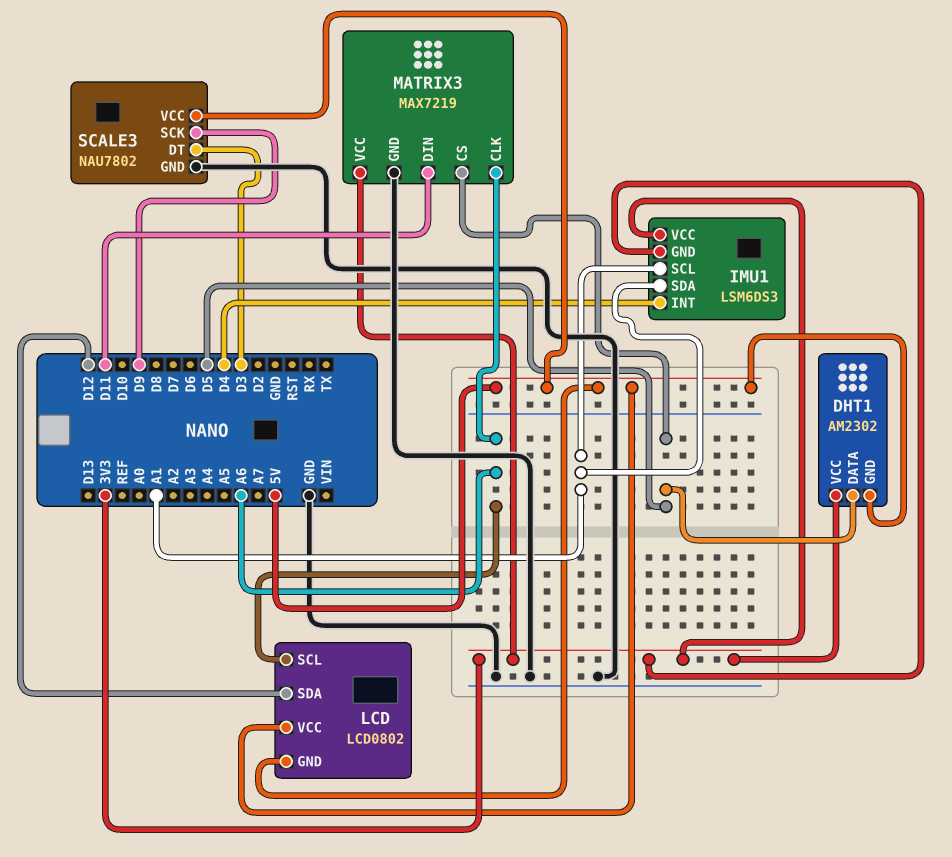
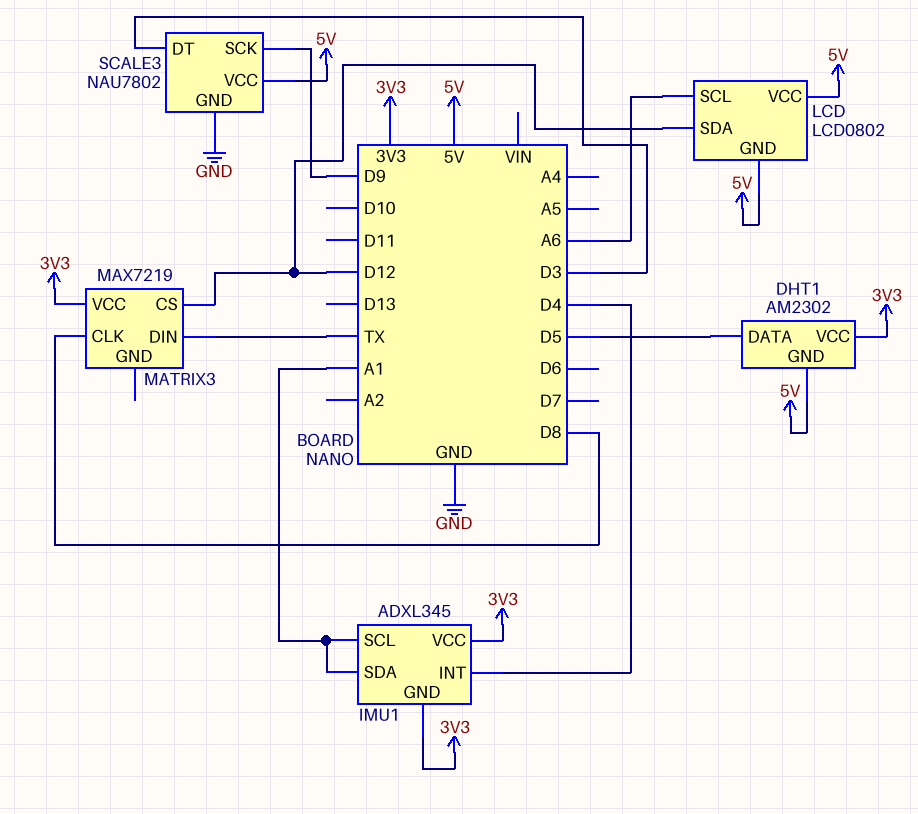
IMU1: LSM6DS3 -> ADXL345
MATRIX3 pin CLK: A6 -> D8
MATRIX3 pin CS: D5 -> D12
MATRIX3 pin DIN: D11 -> TX
MATRIX3 pin GND: GND -> none

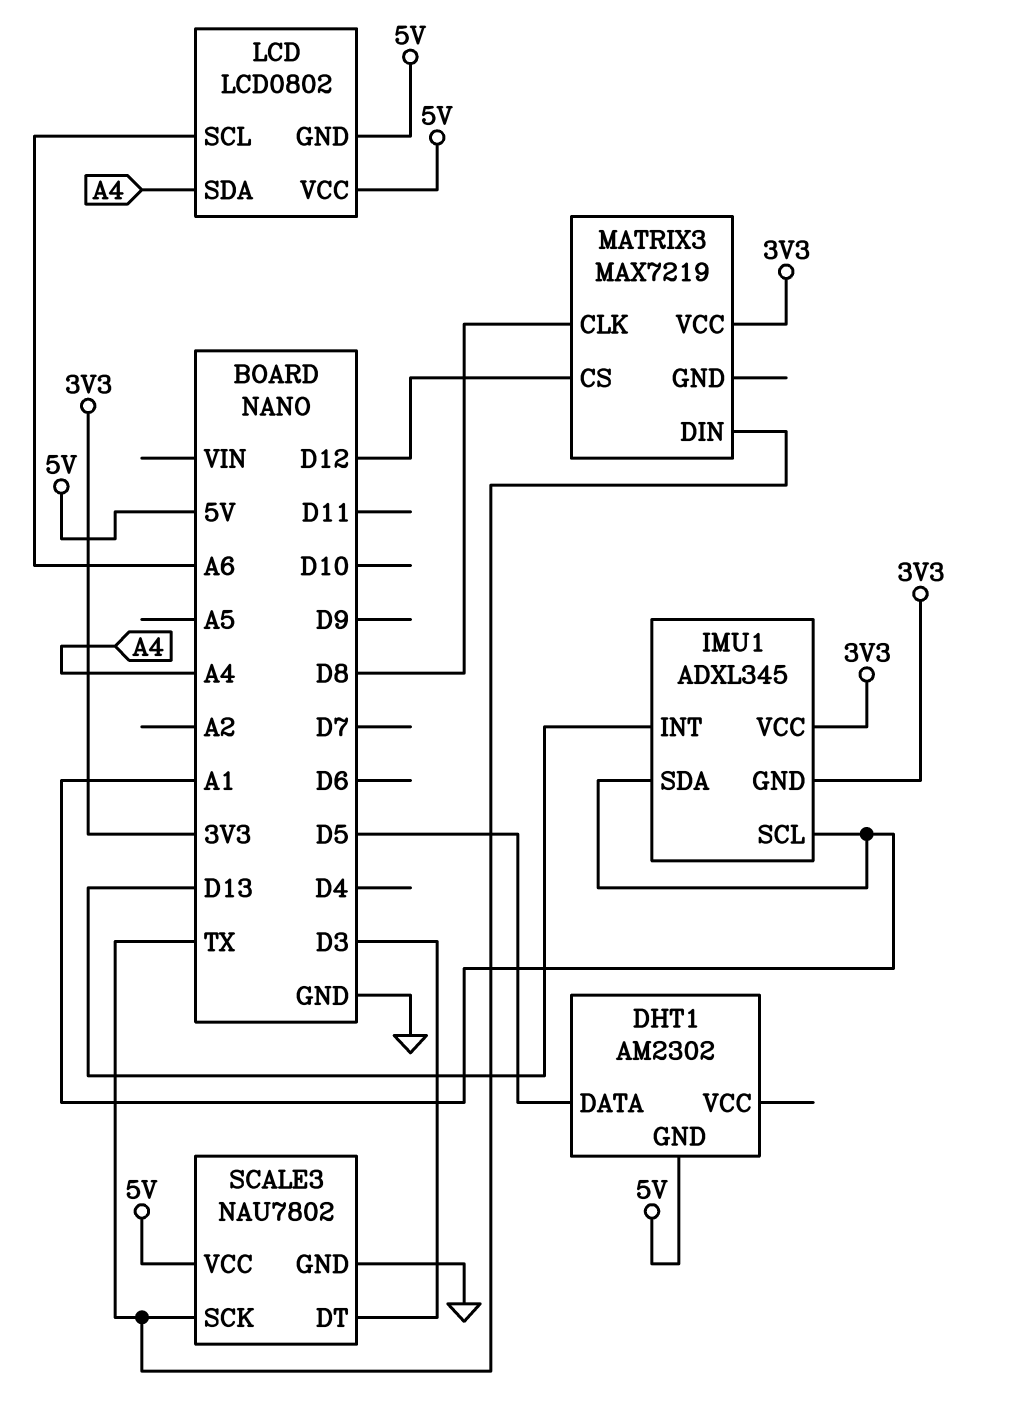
DHT1 pin VCC: 3V3 -> none
IMU1 pin INT: D4 -> D13
LCD pin SDA: D12 -> A4
SCALE3 pin SCK: D9 -> TX

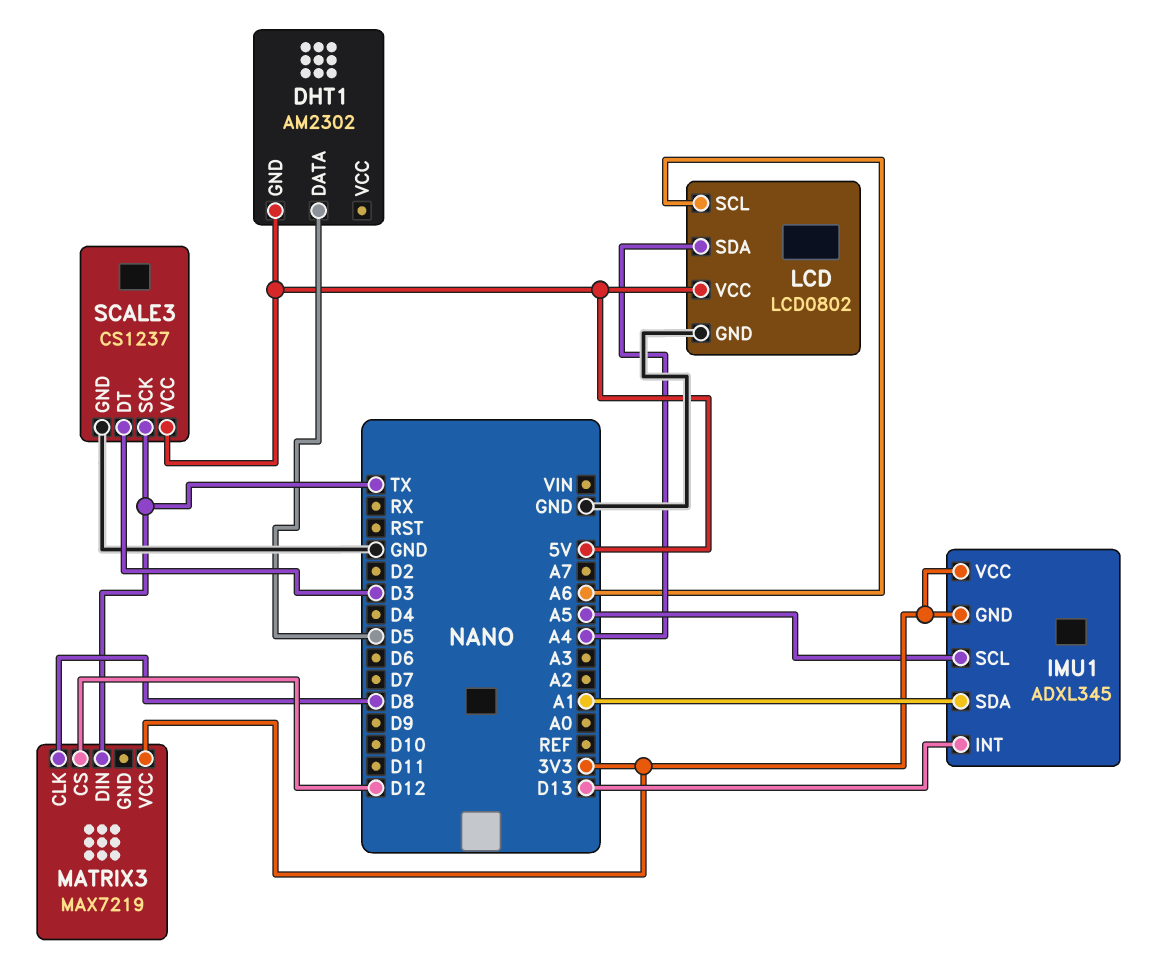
IMU1 pin SCL: A1 -> A5
LCD pin GND: 5V -> GND
SCALE3: NAU7802 -> CS1237

